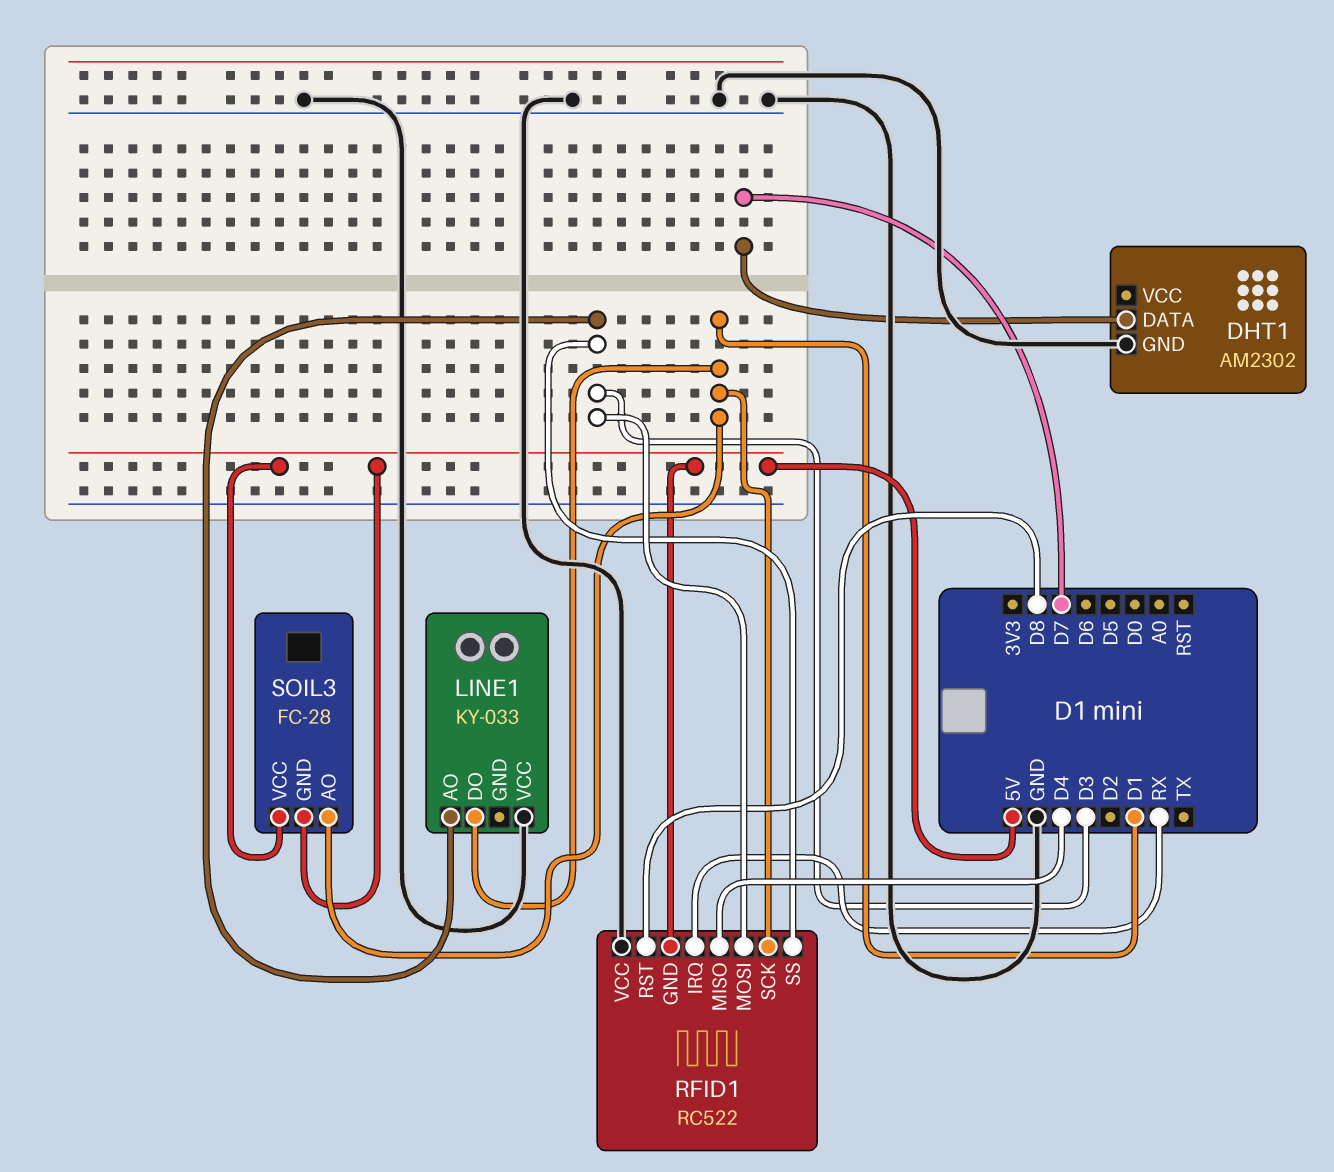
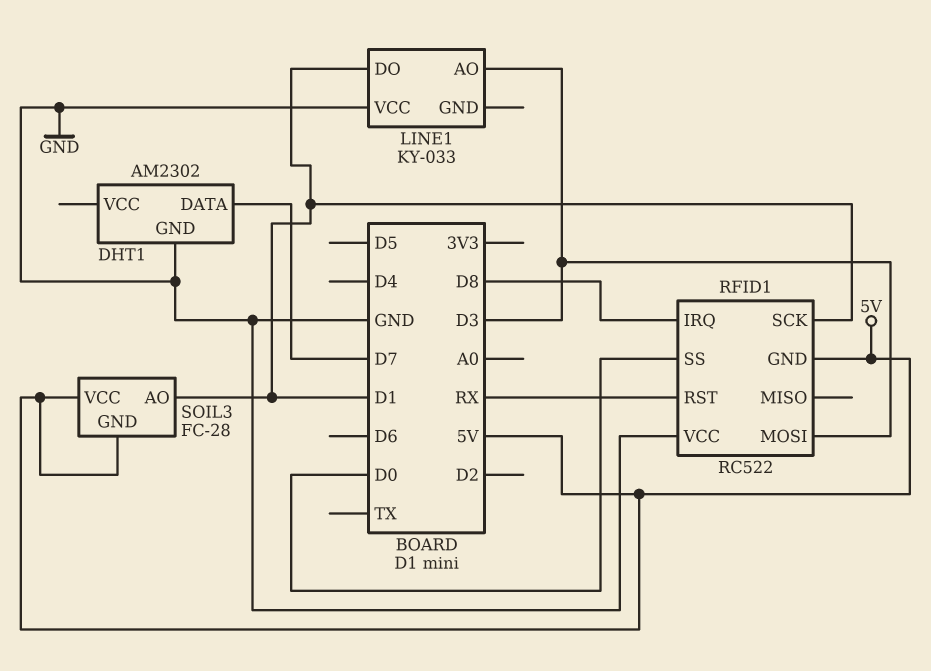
RFID1 pin IRQ: RX -> D8
RFID1 pin MISO: D4 -> none
RFID1 pin RST: D8 -> RX
RFID1 pin SS: D3 -> D0

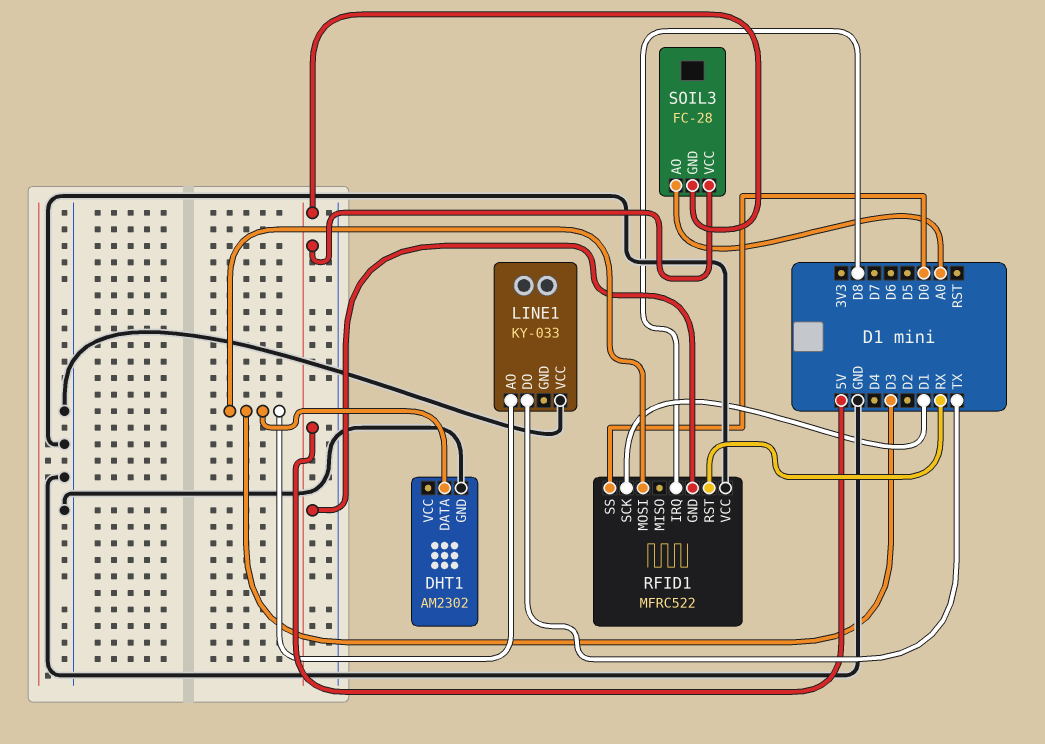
DHT1 pin DATA: D7 -> D3
LINE1 pin DO: D1 -> TX
RFID1: RC522 -> MFRC522
SOIL3 pin AO: D1 -> A0

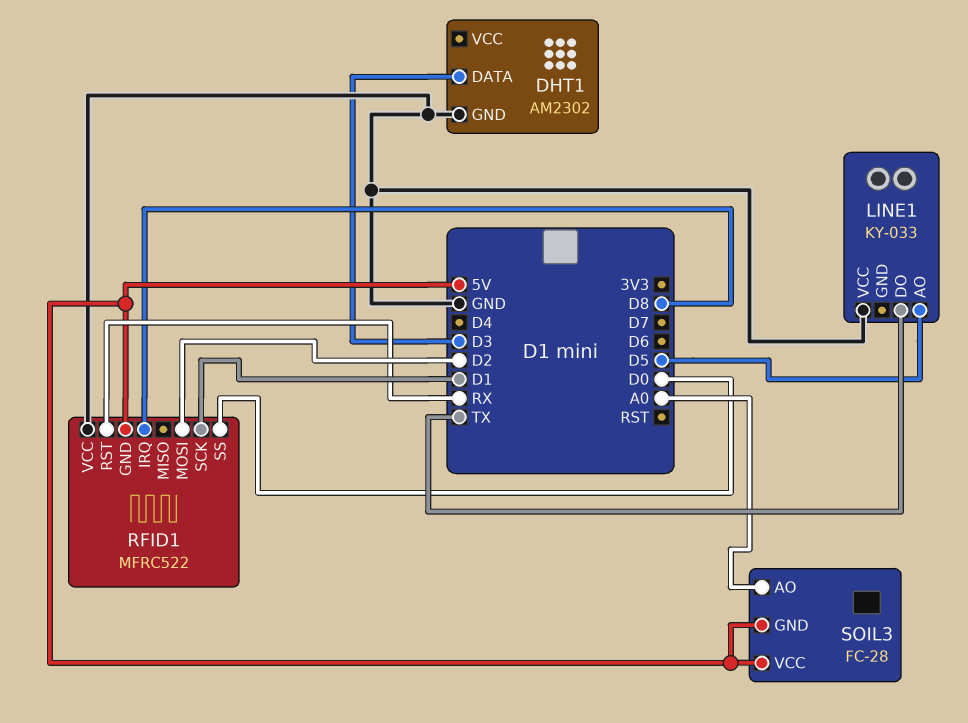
LINE1 pin AO: D3 -> D5
RFID1 pin MOSI: D3 -> D2

